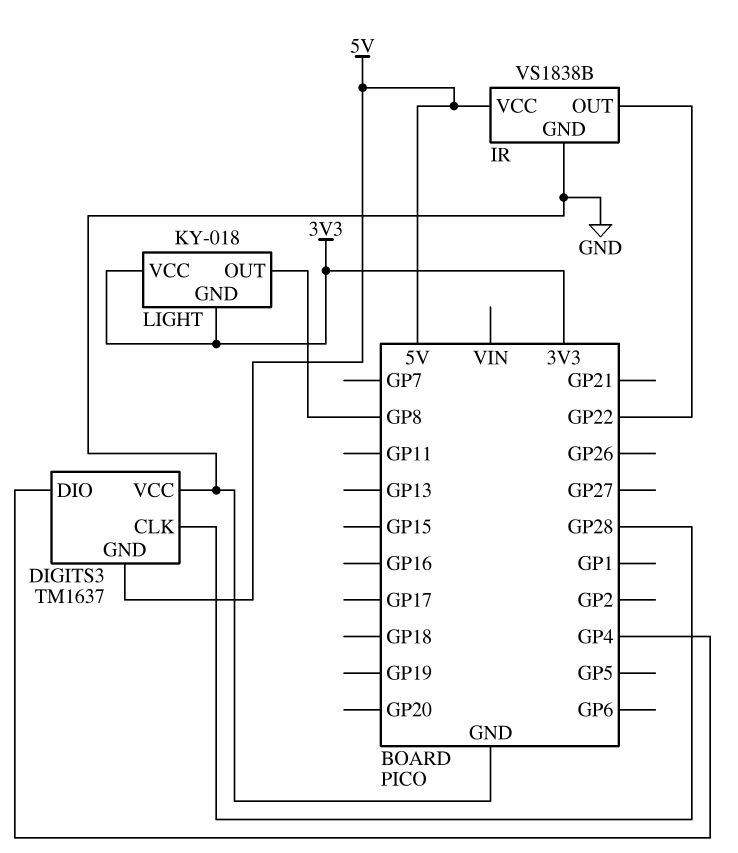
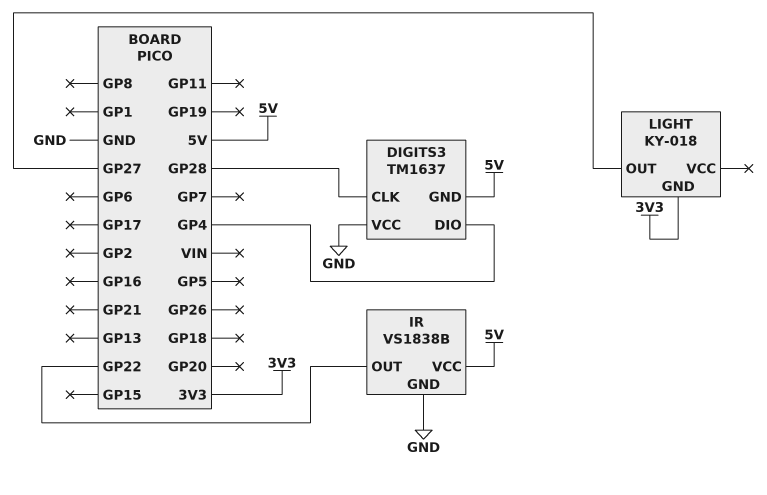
LIGHT pin OUT: GP8 -> GP27
LIGHT pin VCC: 3V3 -> none

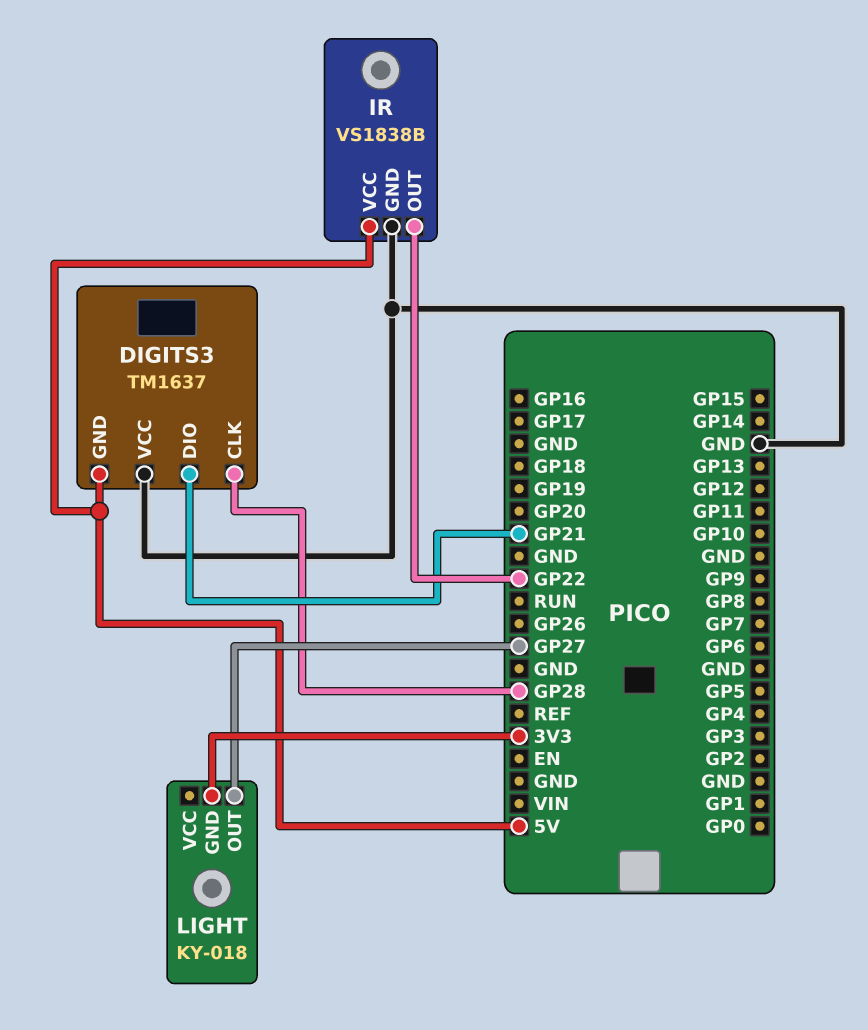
DIGITS3 pin DIO: GP4 -> GP21

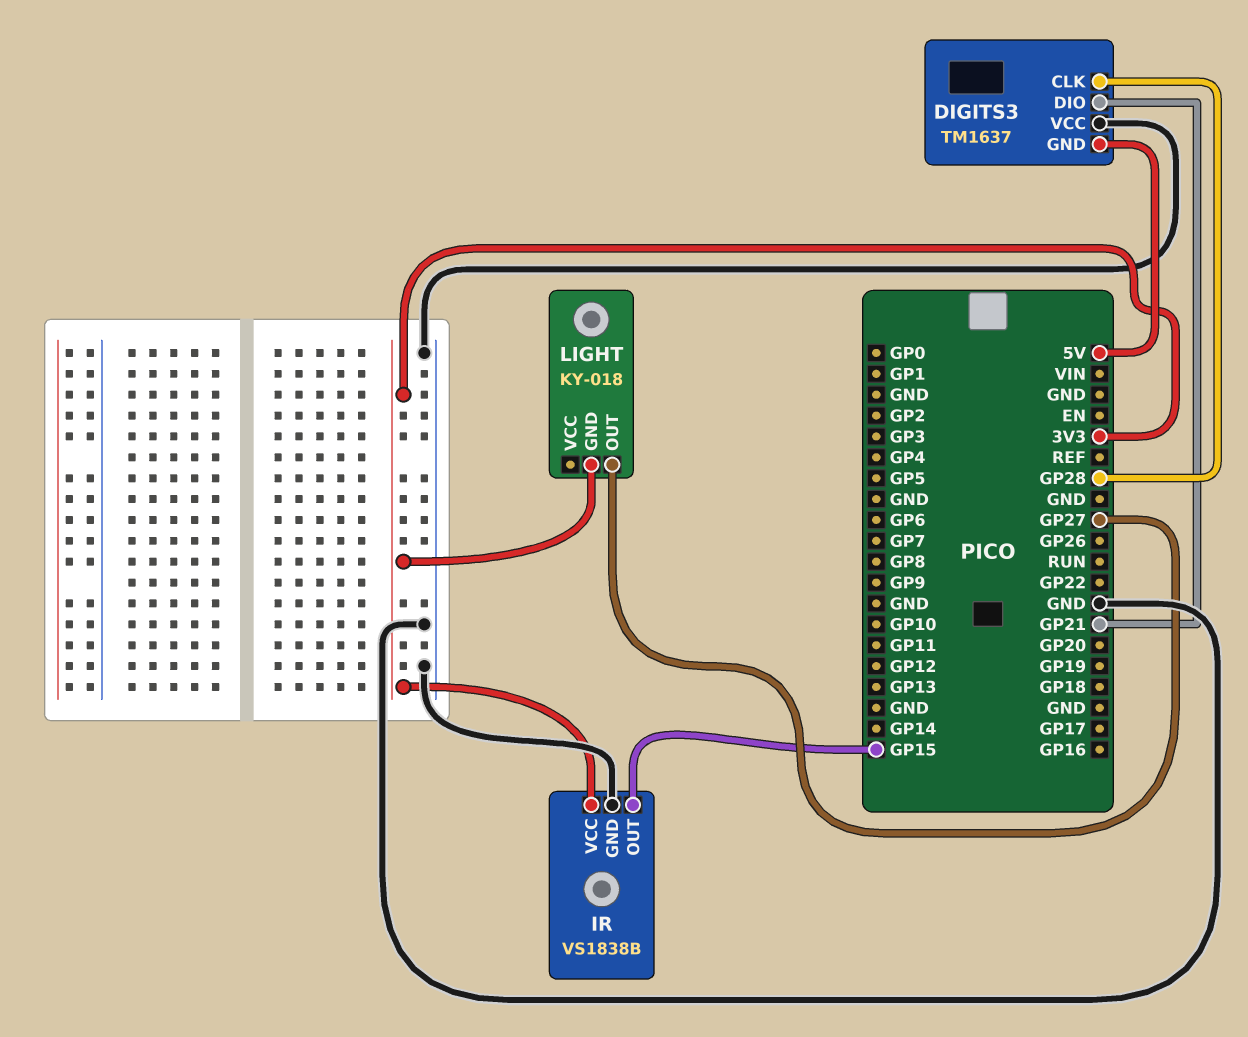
IR pin OUT: GP22 -> GP15
IR pin VCC: 5V -> 3V3

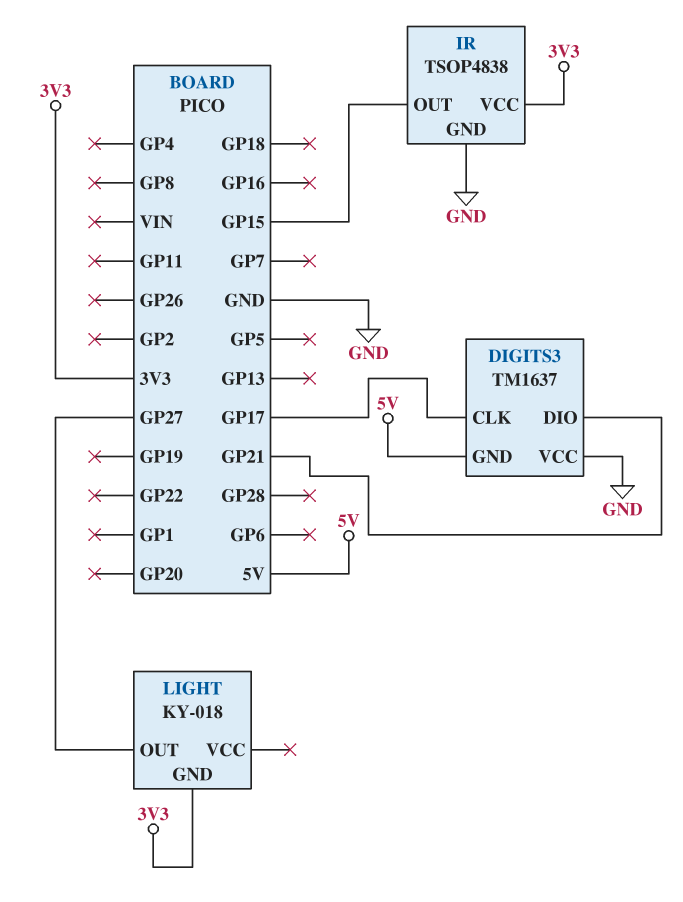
DIGITS3 pin CLK: GP28 -> GP17
IR: VS1838B -> TSOP4838

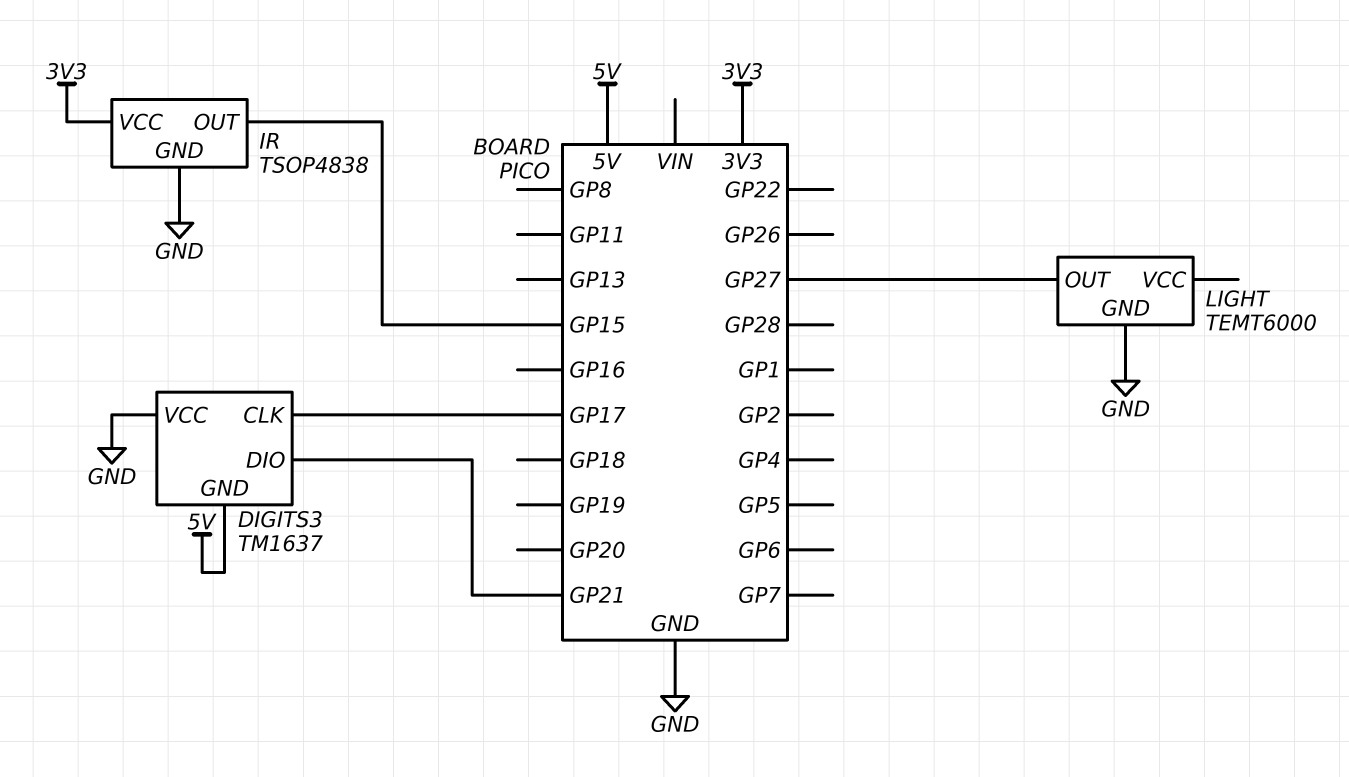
LIGHT: KY-018 -> TEMT6000
LIGHT pin GND: 3V3 -> GND

